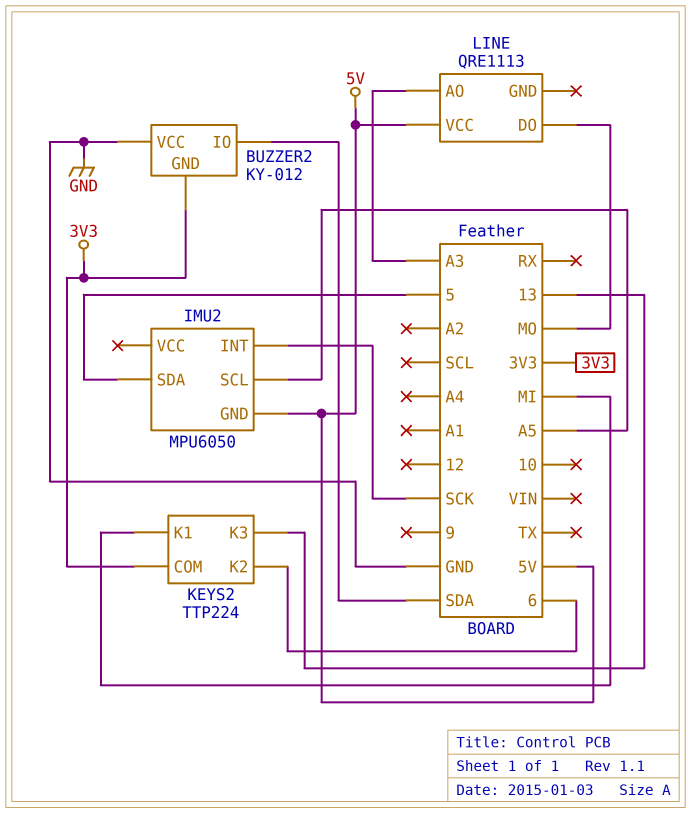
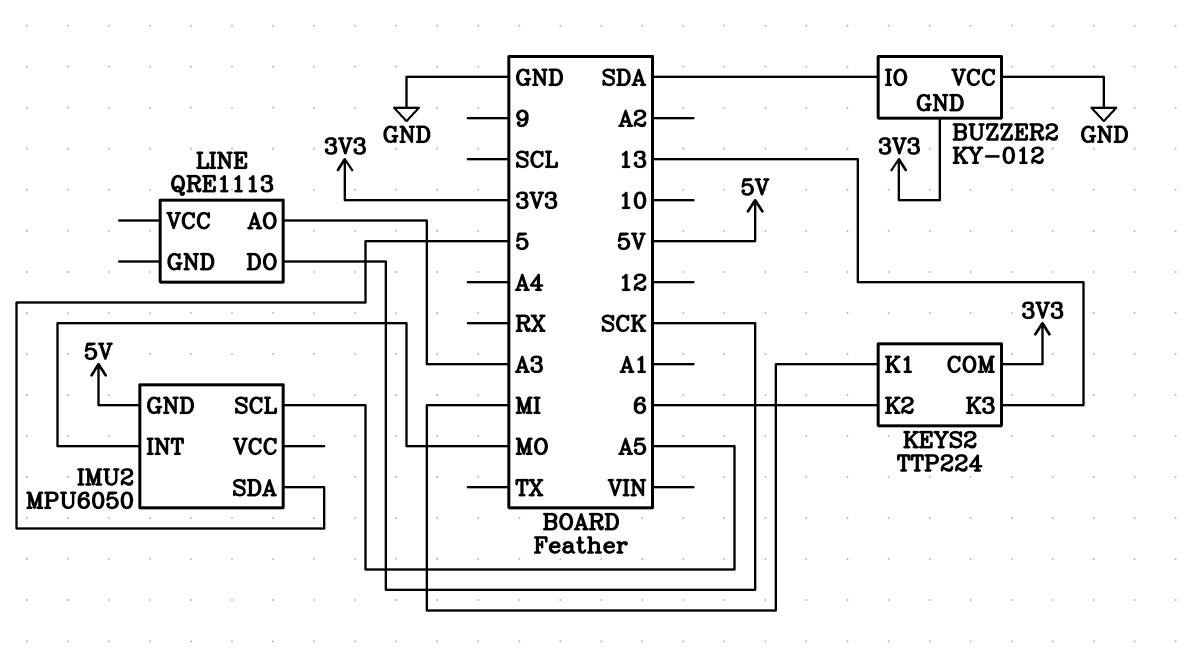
IMU2 pin INT: SCK -> MO
LINE pin DO: MO -> SCK
LINE pin VCC: 5V -> none

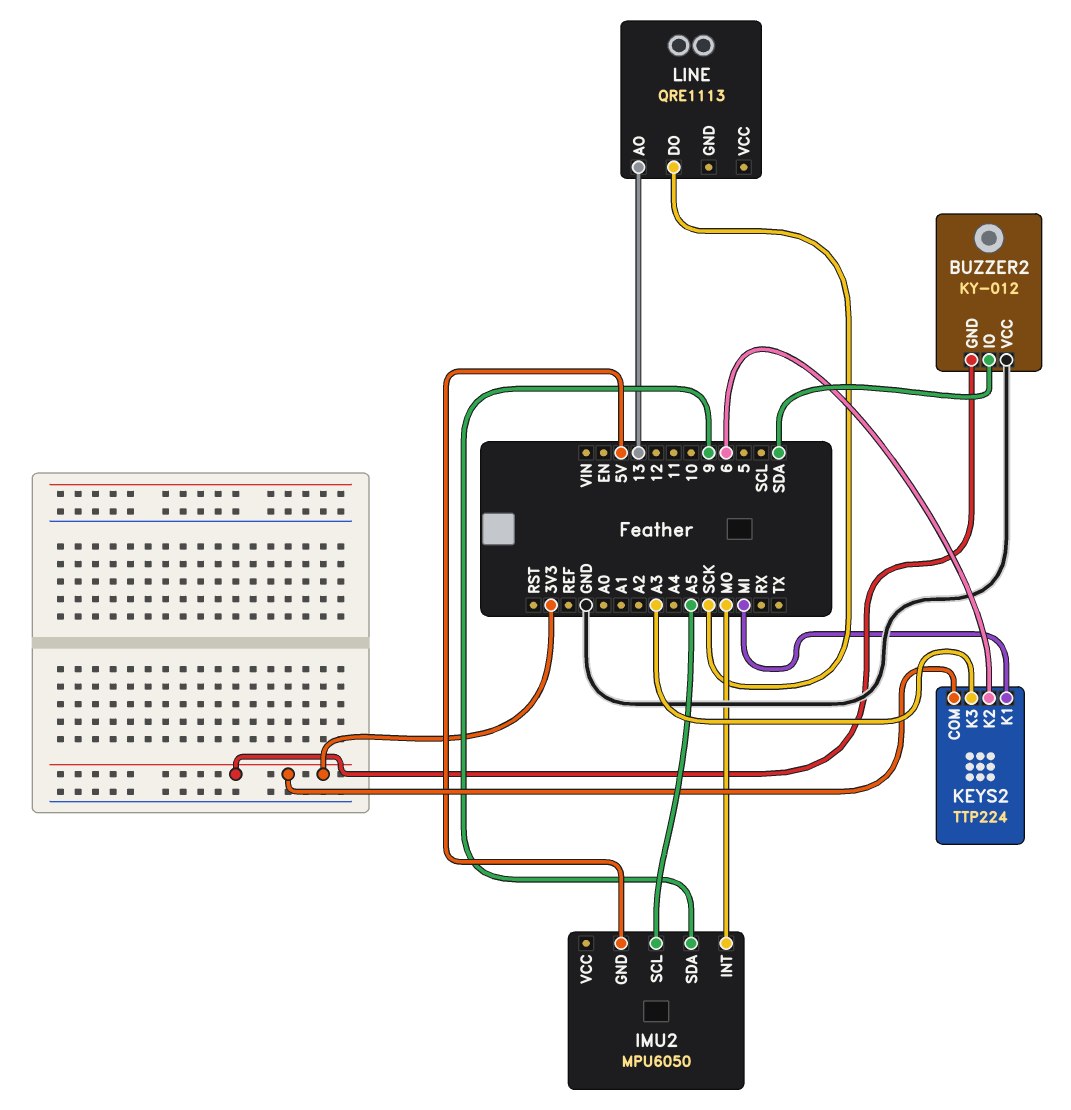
IMU2 pin SDA: 5 -> 9
KEYS2 pin K3: 13 -> A3
LINE pin AO: A3 -> 13

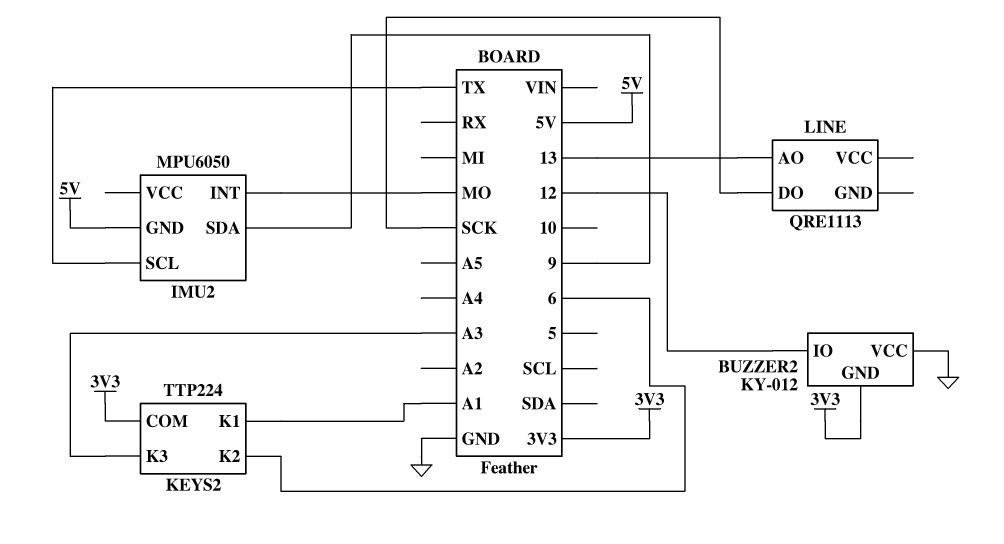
BUZZER2 pin IO: SDA -> 12
IMU2 pin SCL: A5 -> TX
KEYS2 pin K1: MI -> A1

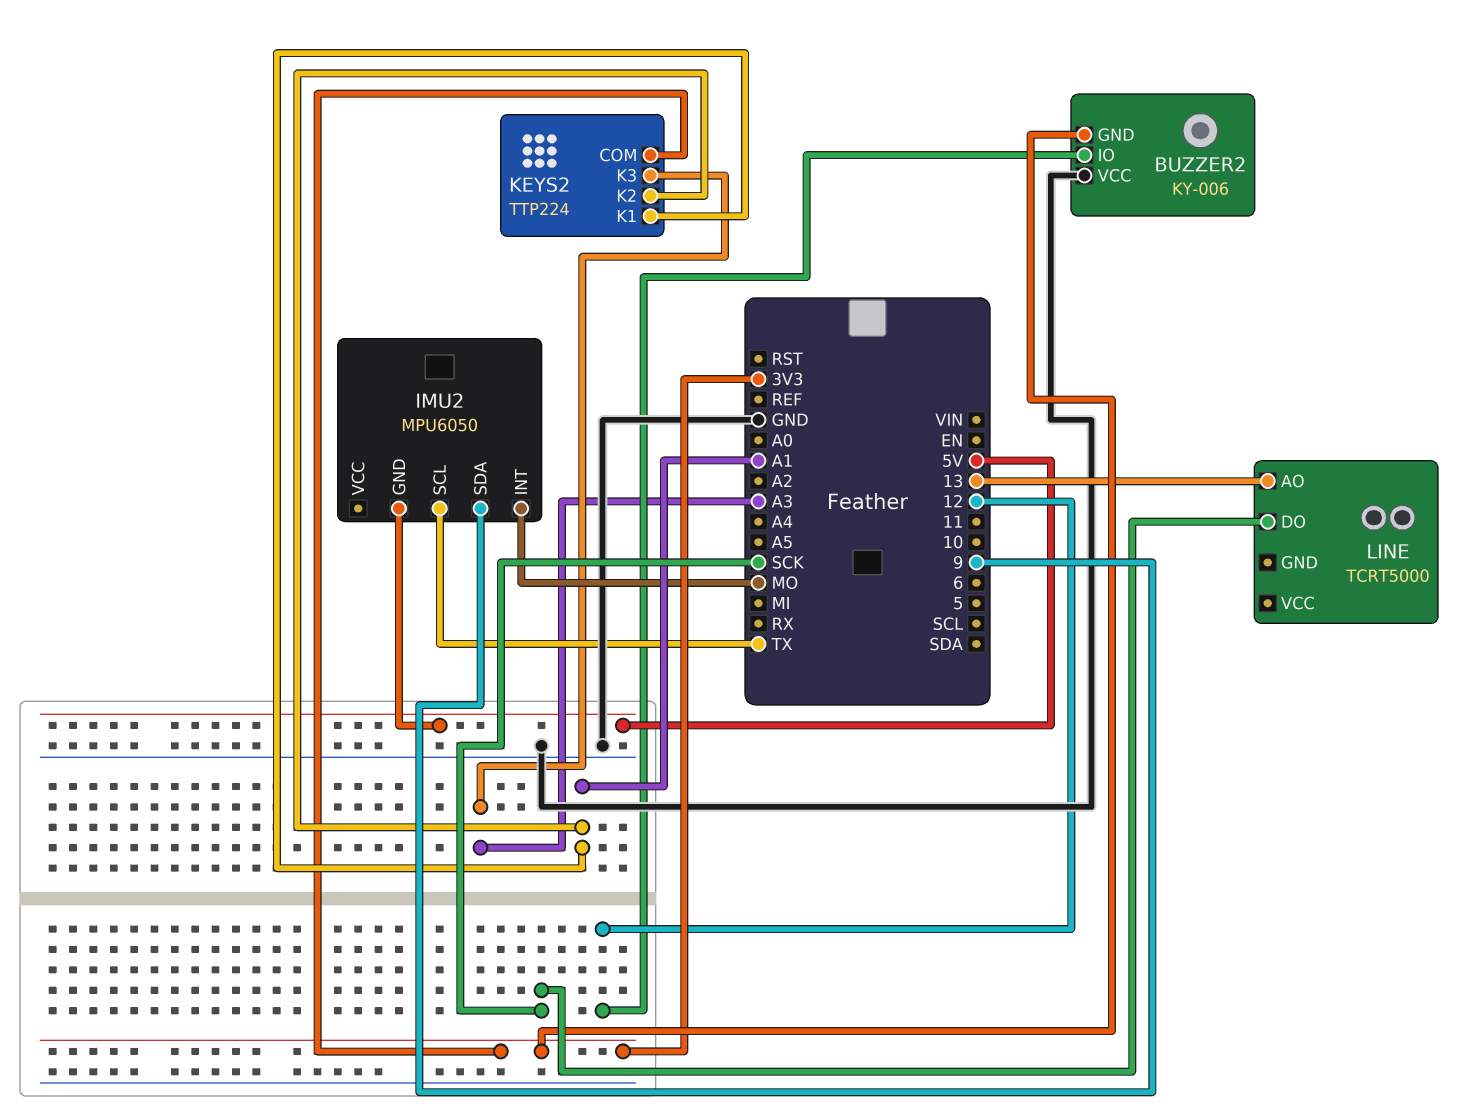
BUZZER2: KY-012 -> KY-006
KEYS2 pin K2: 6 -> A1
LINE: QRE1113 -> TCRT5000

